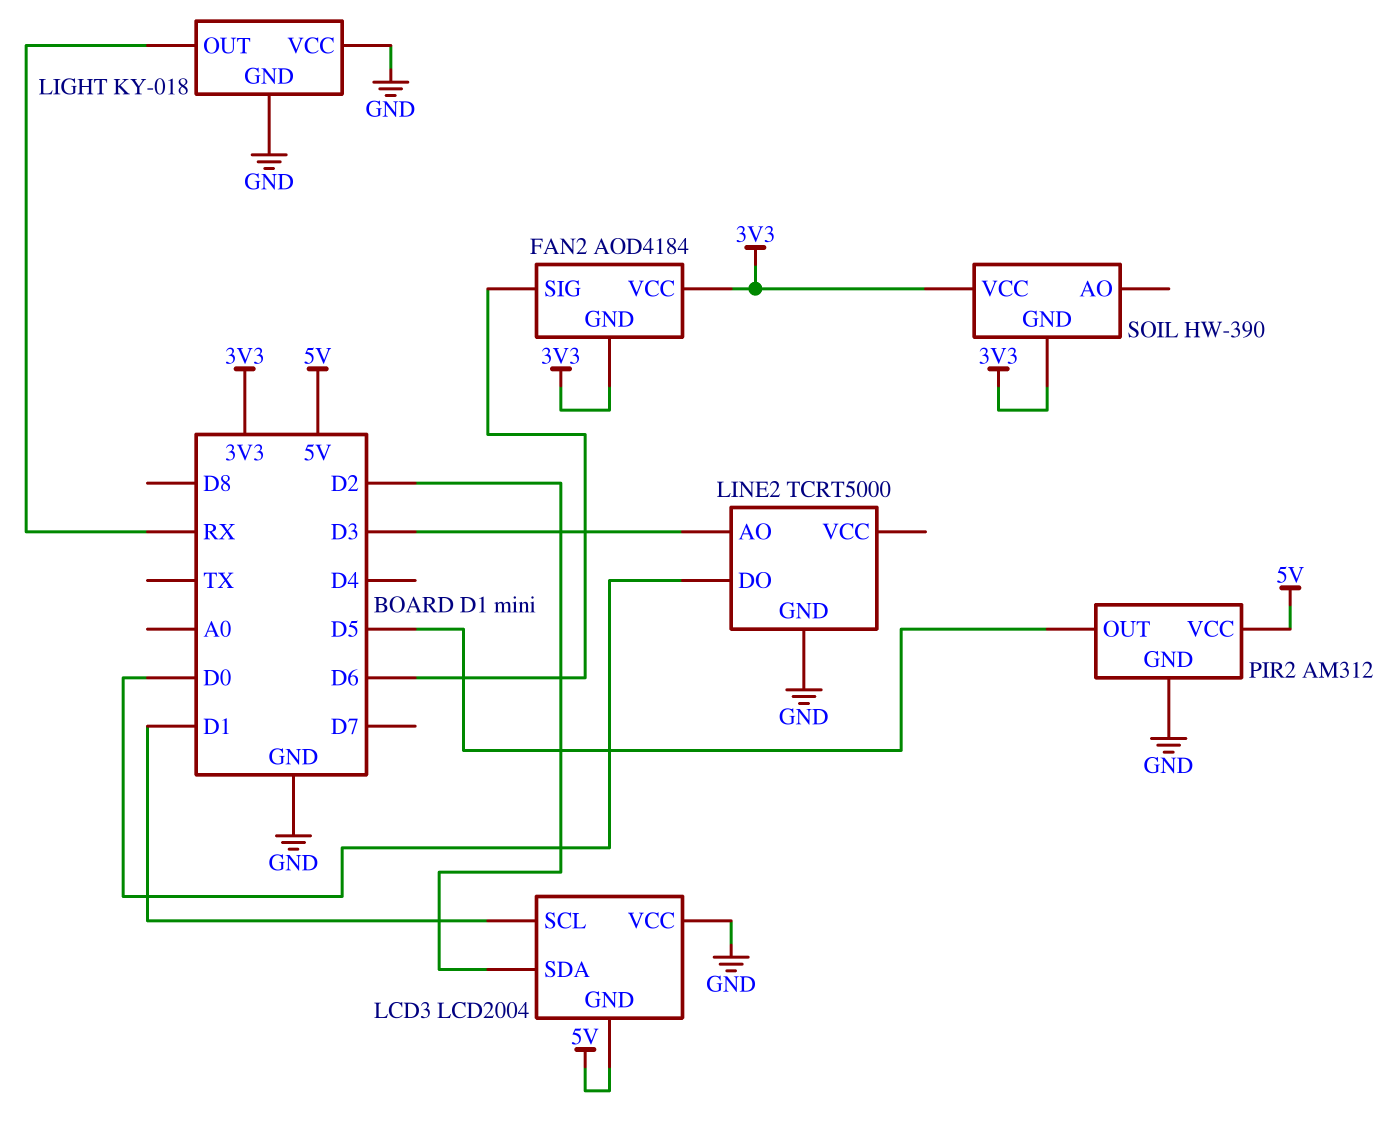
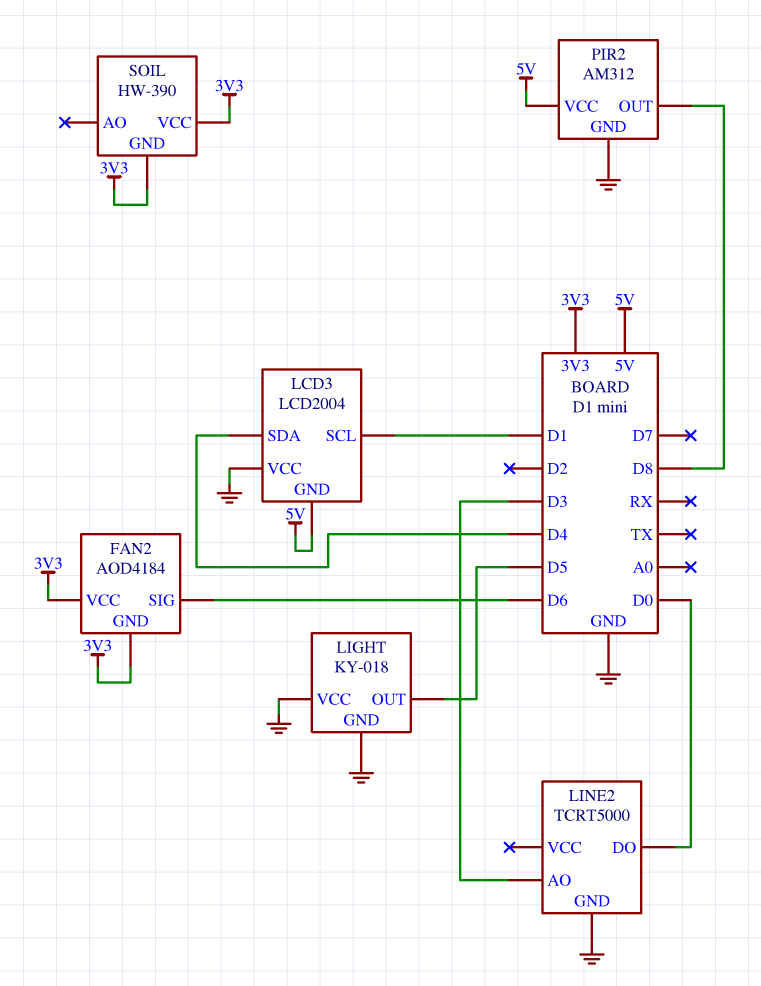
LCD3 pin SDA: D2 -> D4
LIGHT pin OUT: RX -> D5
PIR2 pin OUT: D5 -> D8

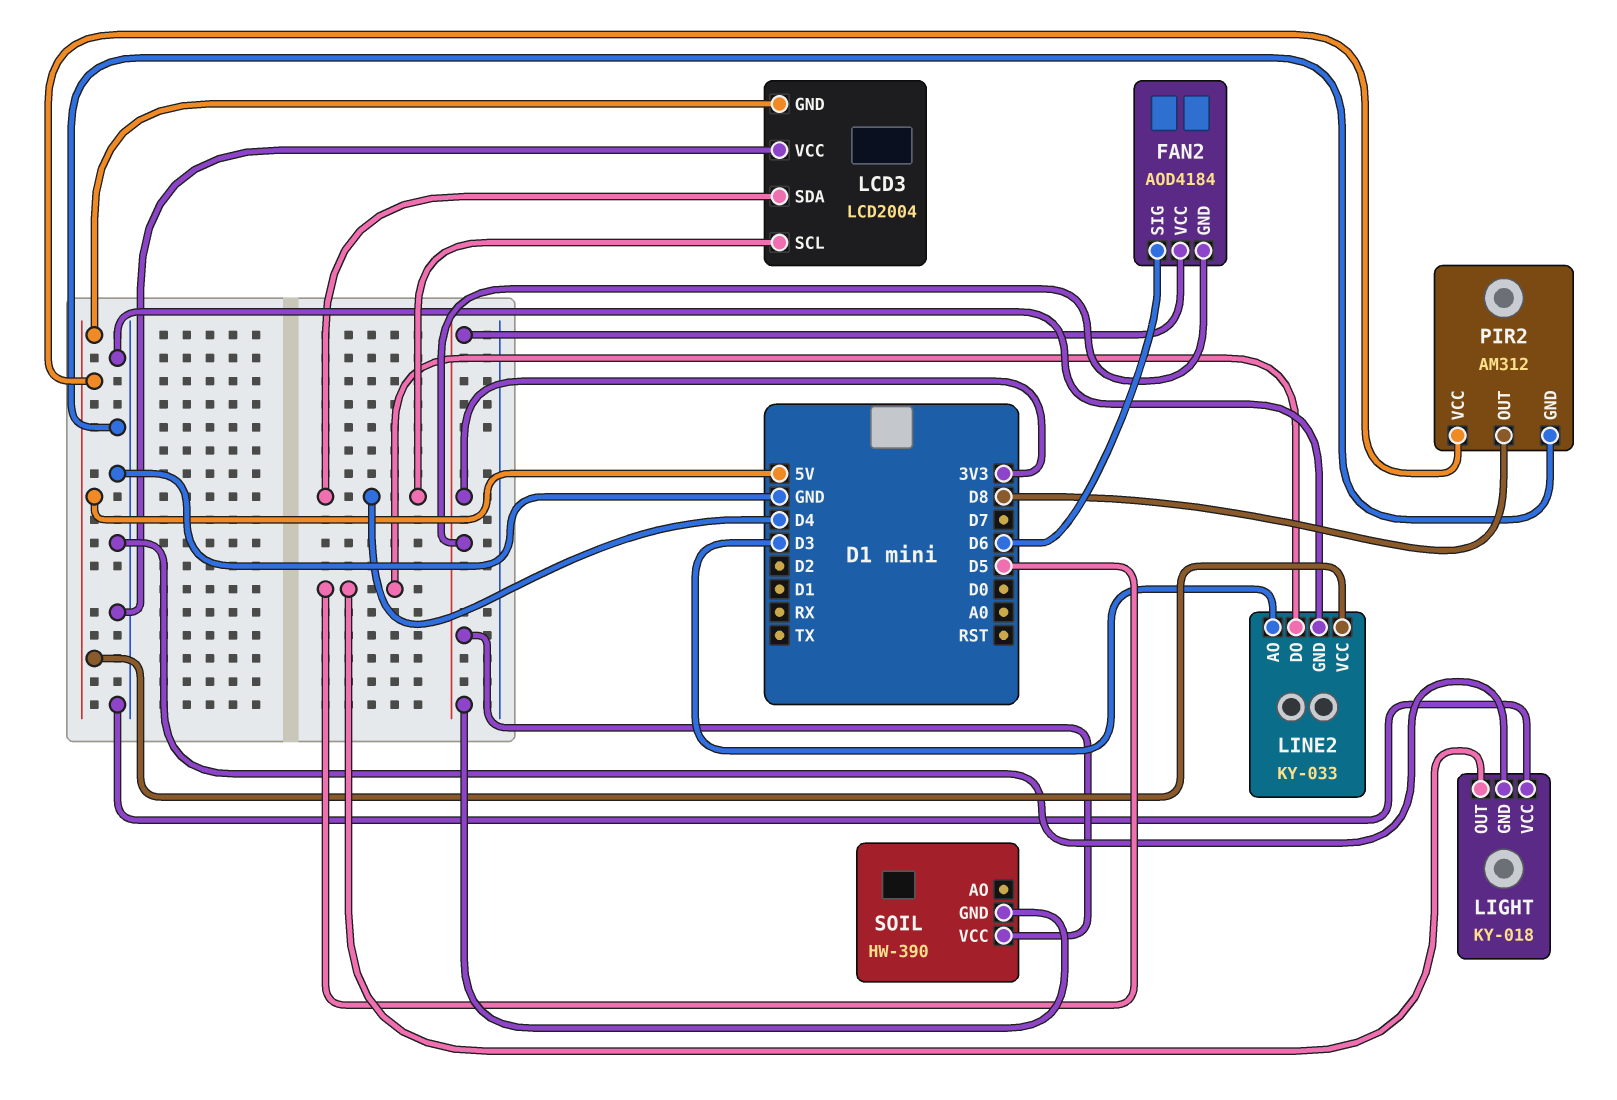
LCD3 pin SCL: D1 -> D4
LINE2: TCRT5000 -> KY-033
LINE2 pin DO: D0 -> D5
LINE2 pin VCC: none -> 5V

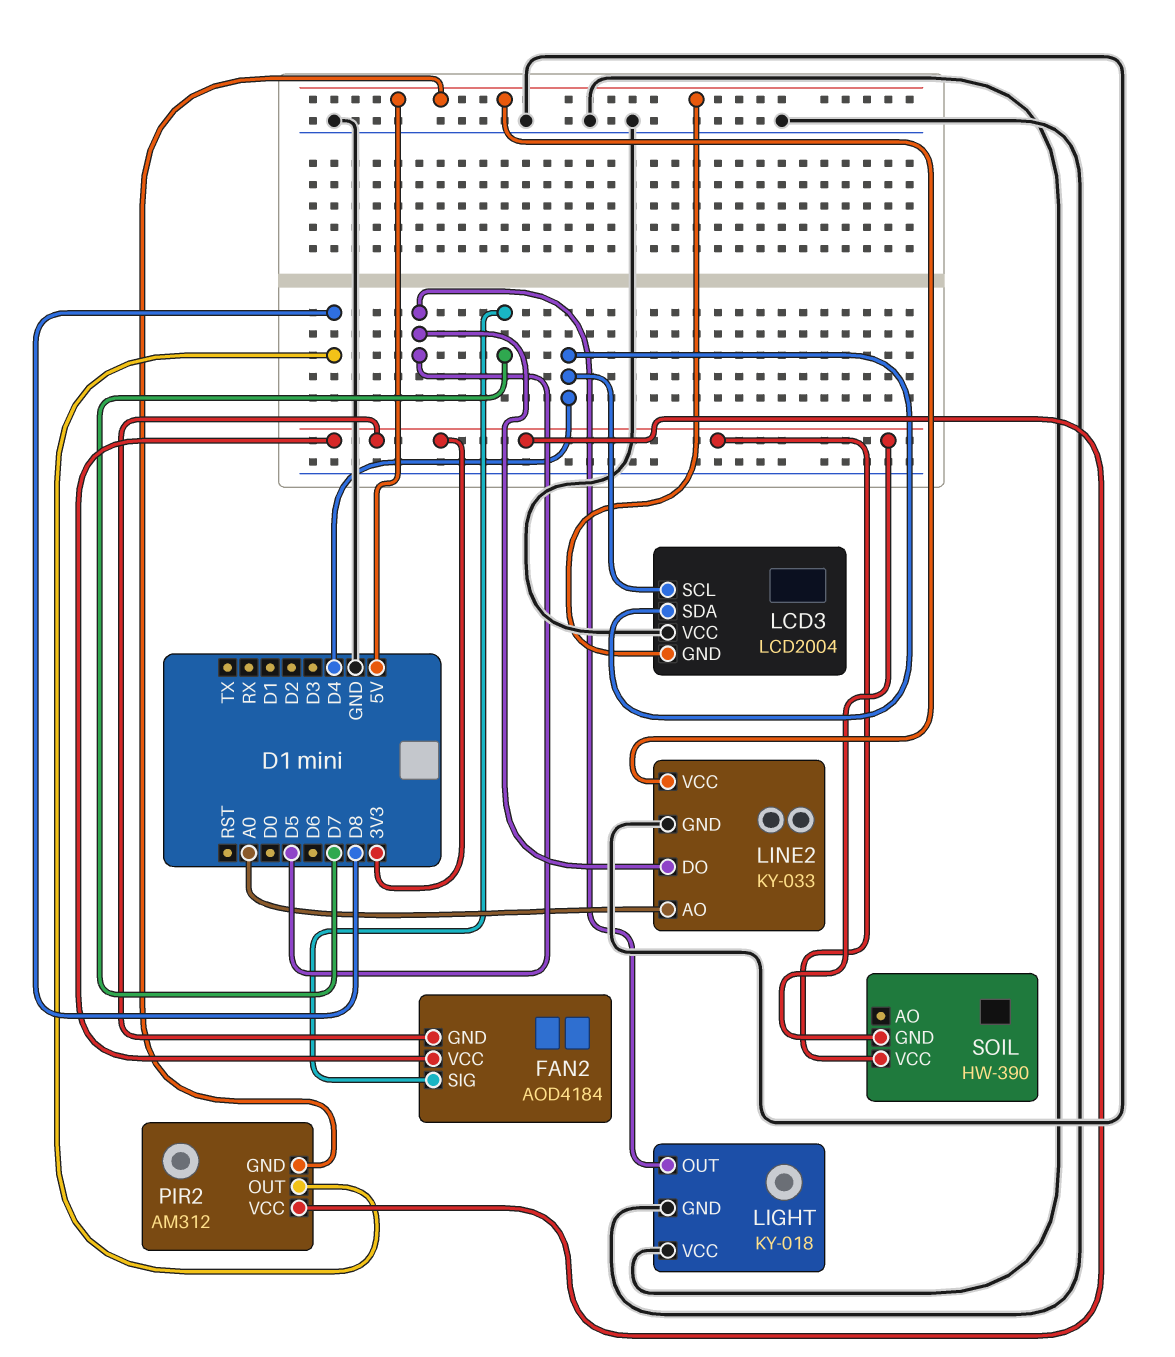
FAN2 pin SIG: D6 -> D7
LINE2 pin AO: D3 -> A0
PIR2 pin GND: GND -> 5V
PIR2 pin VCC: 5V -> 3V3

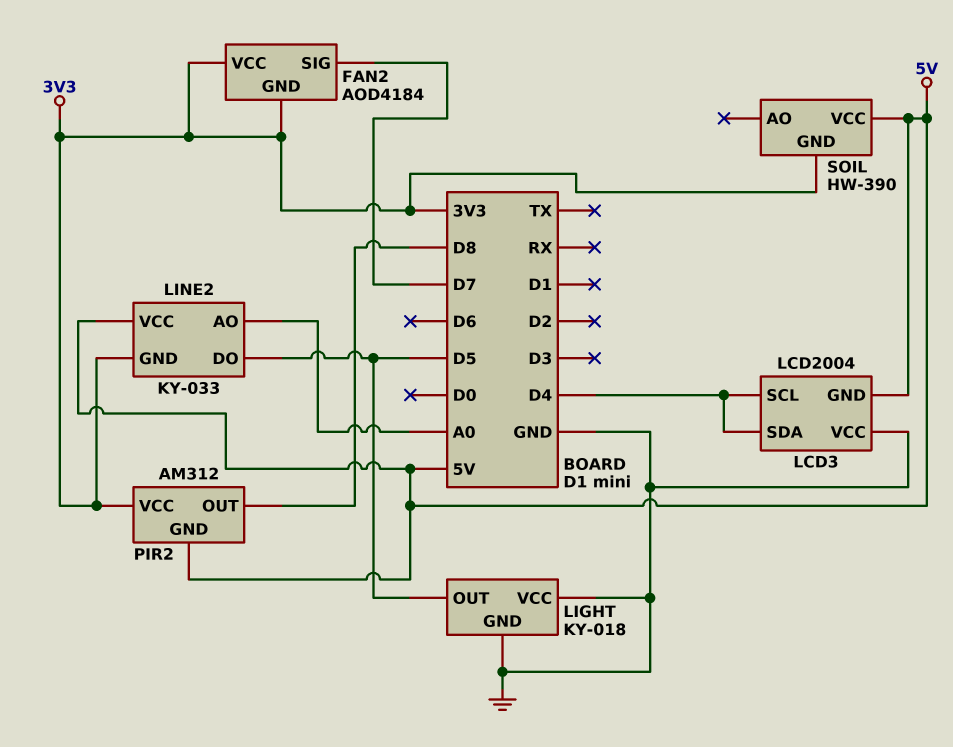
LINE2 pin GND: GND -> 3V3
SOIL pin VCC: 3V3 -> 5V

